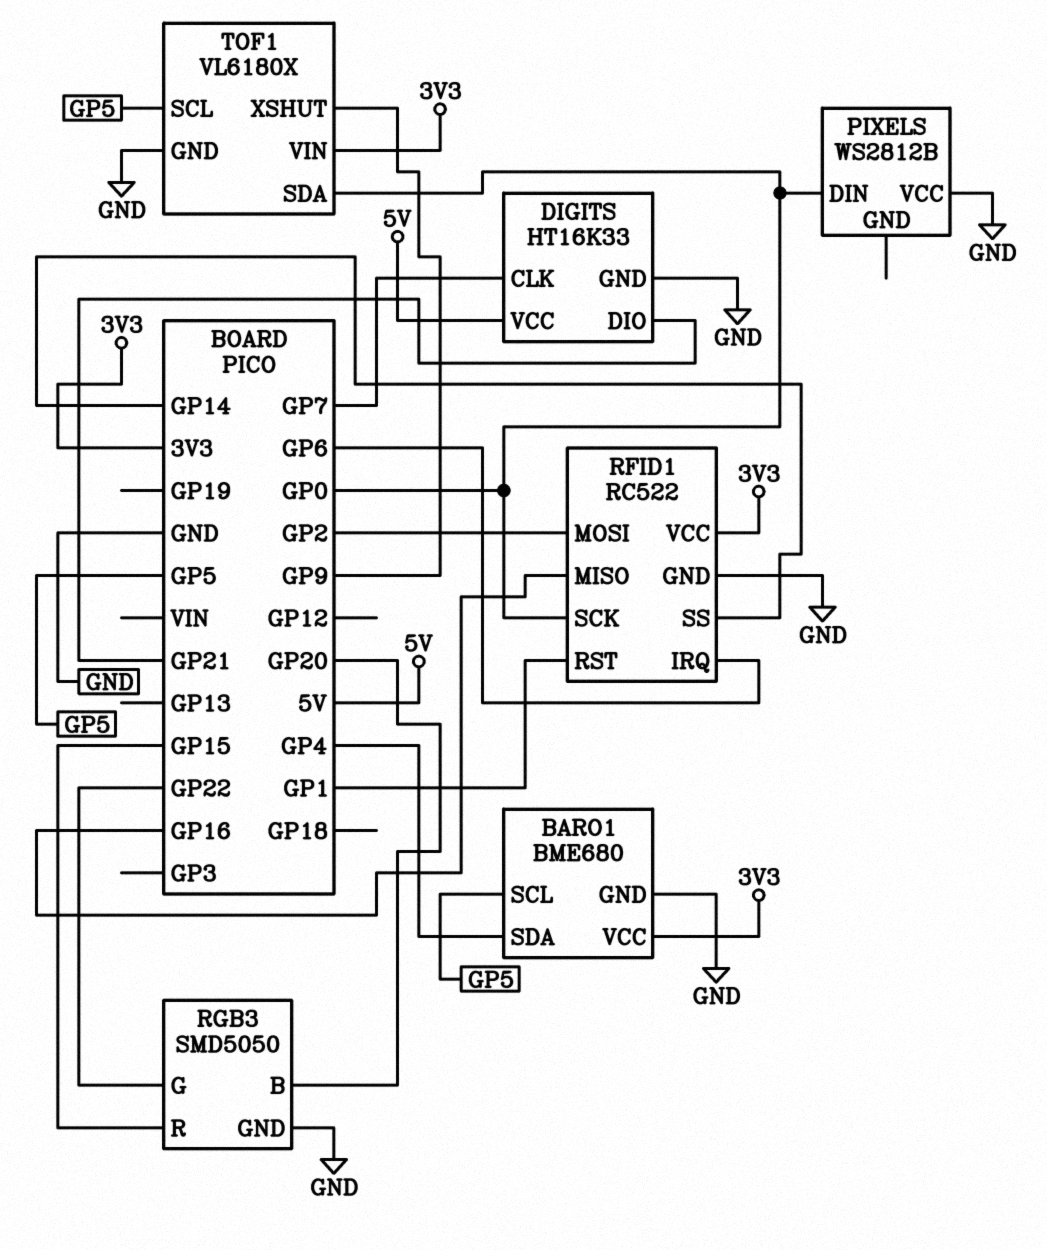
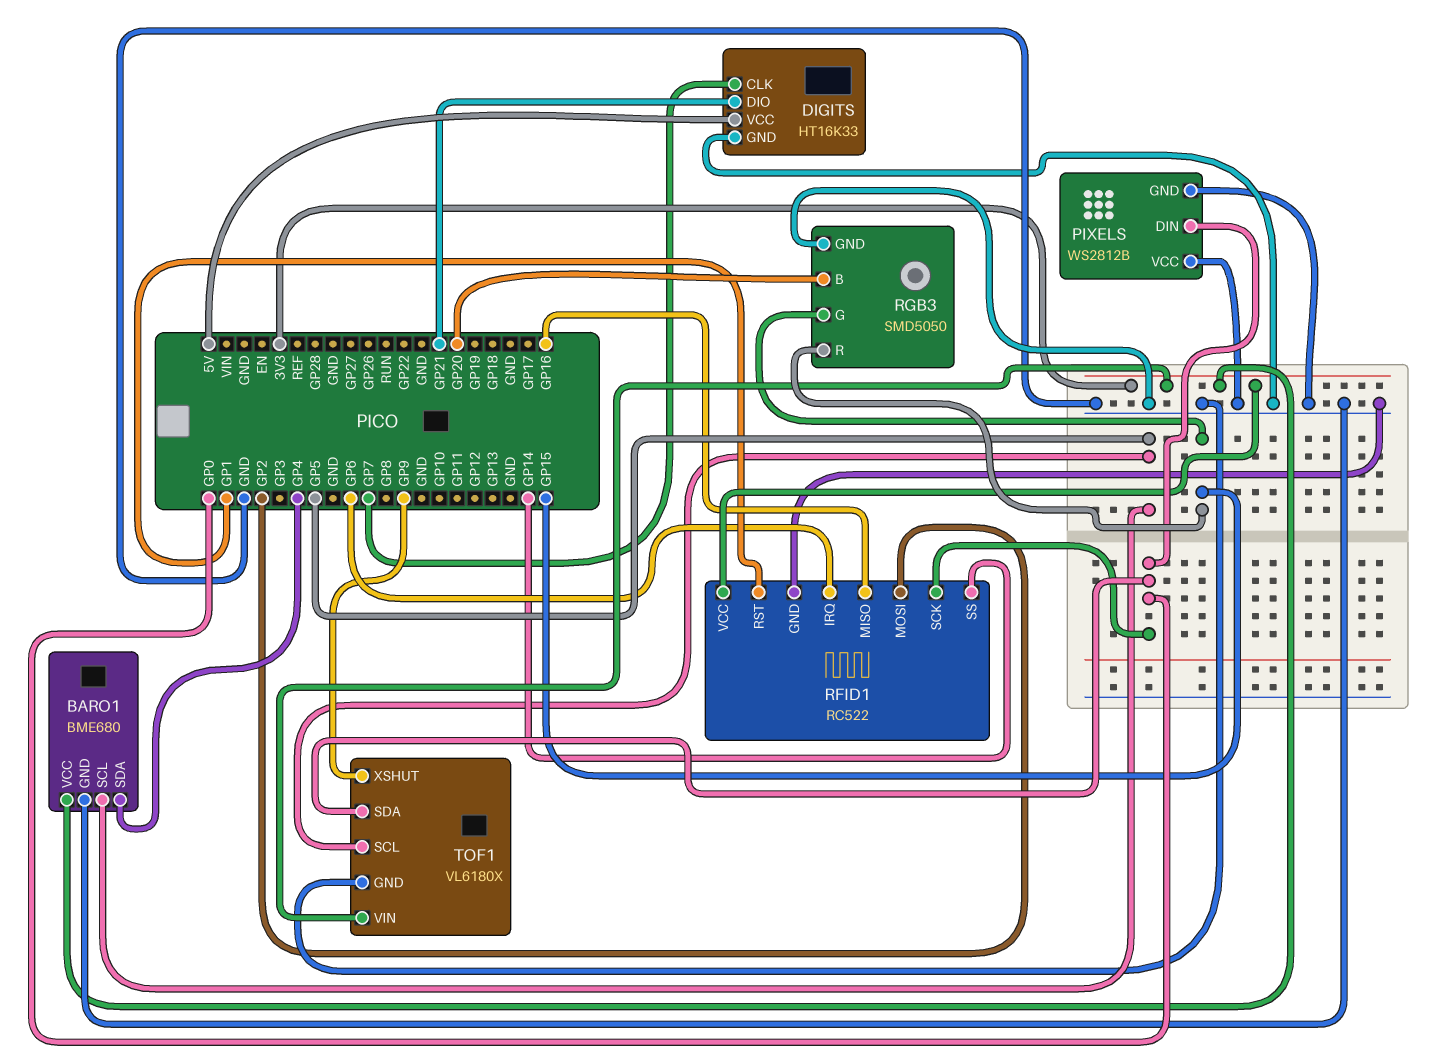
PIXELS pin GND: none -> GND
RGB3 pin G: GP22 -> GP15

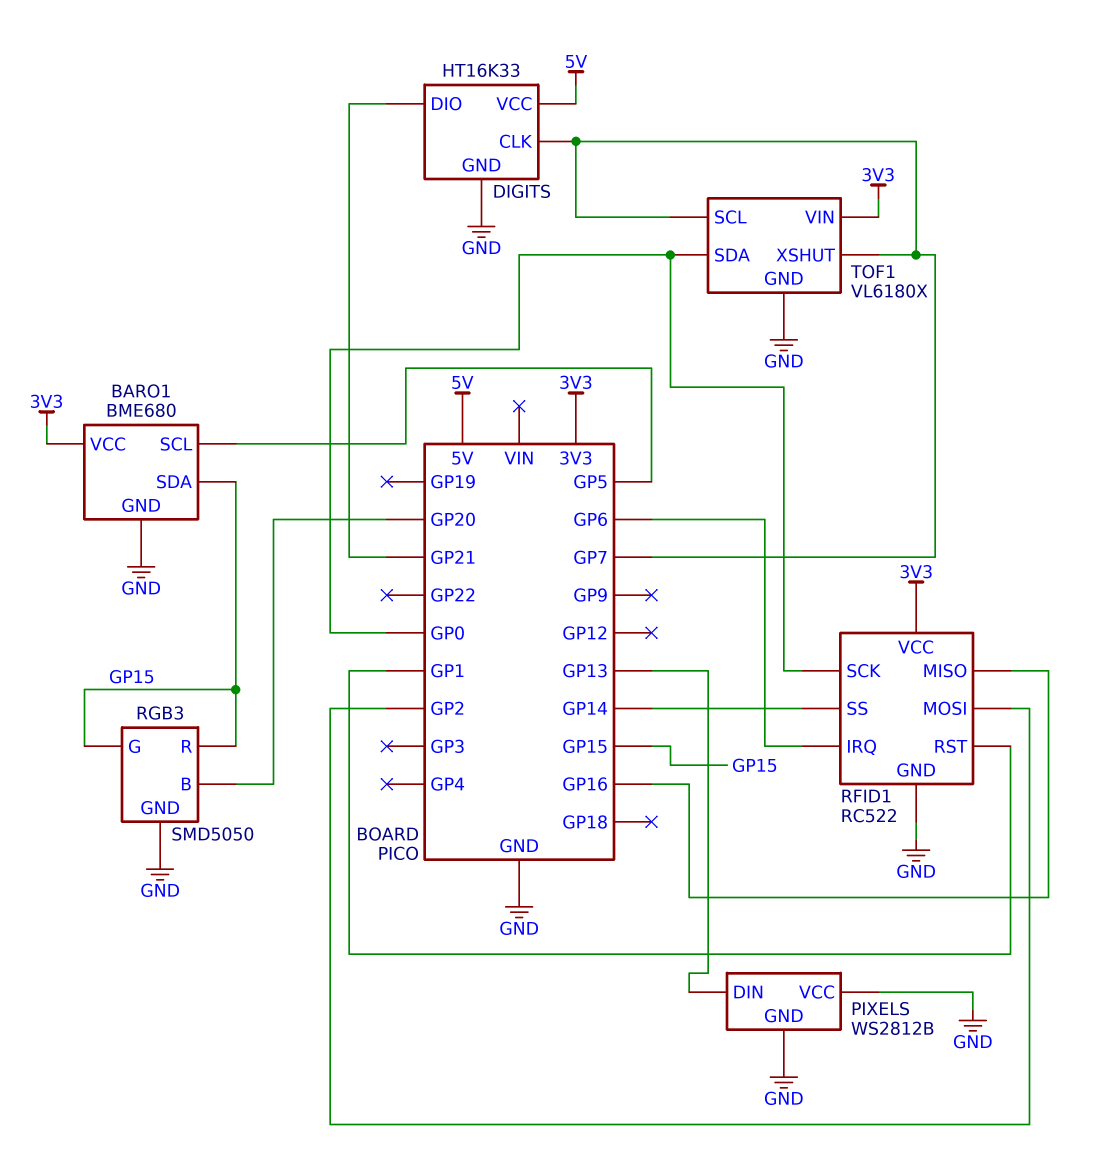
BARO1 pin SDA: GP4 -> GP15
PIXELS pin DIN: GP0 -> GP13
TOF1 pin SCL: GP5 -> GP7
TOF1 pin XSHUT: GP9 -> GP7

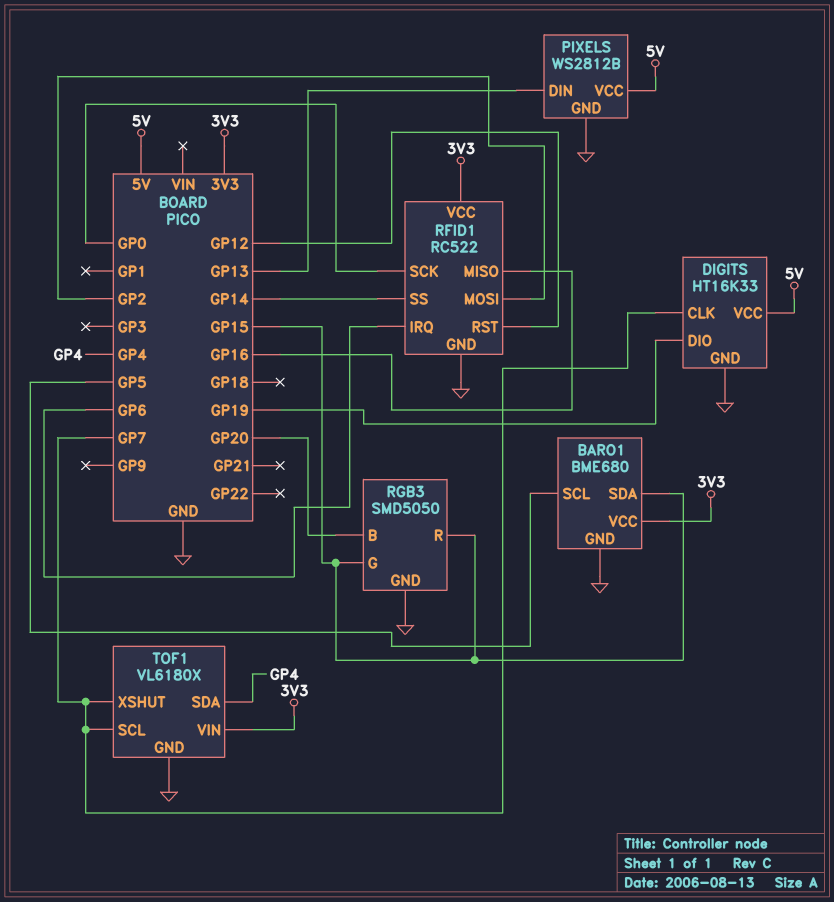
DIGITS pin DIO: GP21 -> GP19
PIXELS pin VCC: GND -> 5V
RFID1 pin RST: GP1 -> GP12
TOF1 pin SDA: GP0 -> GP4

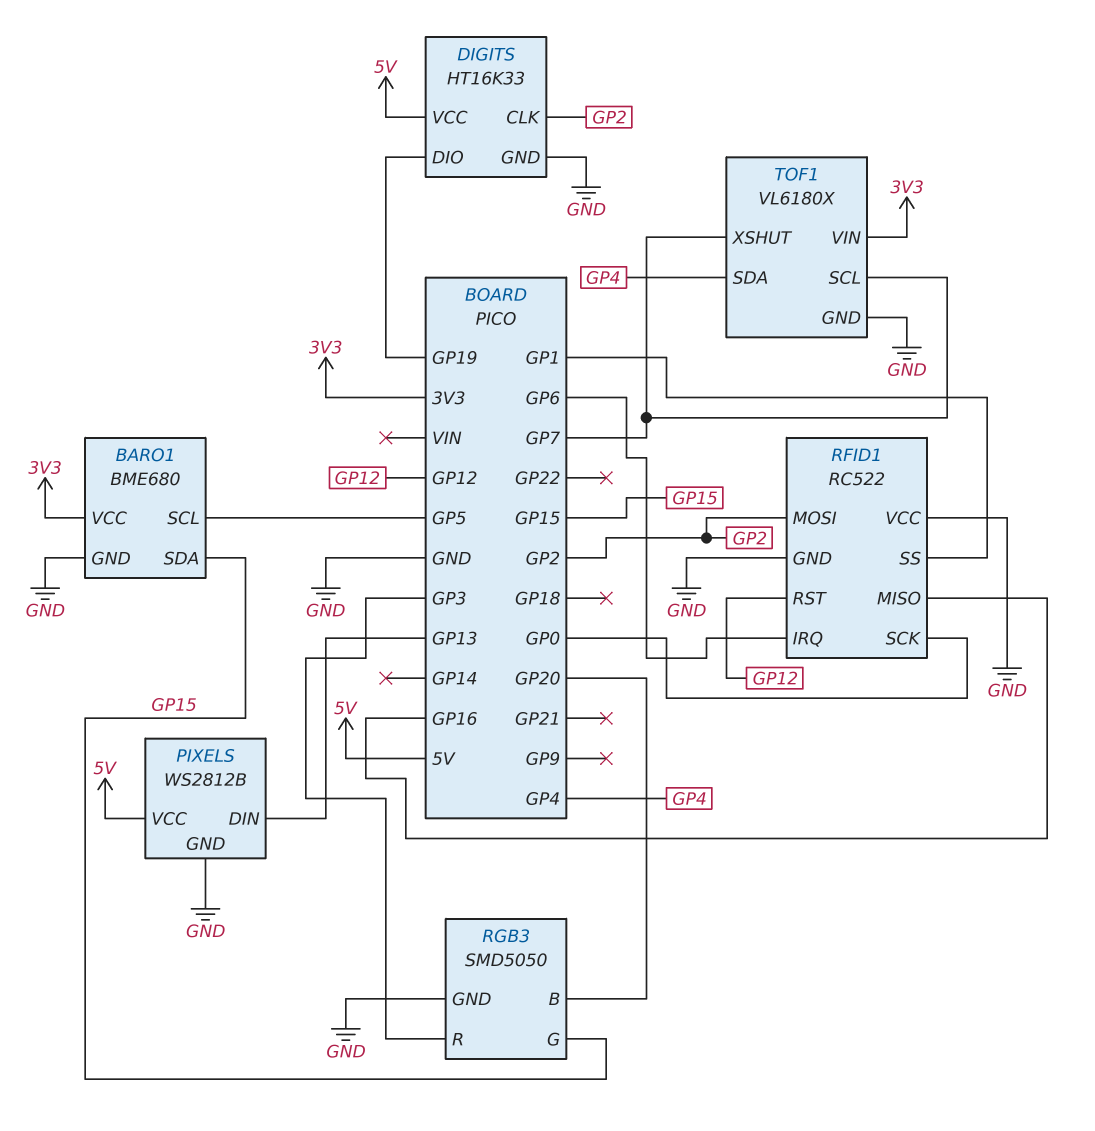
DIGITS pin CLK: GP7 -> GP2
RFID1 pin SS: GP14 -> GP1
RFID1 pin VCC: 3V3 -> GND
RGB3 pin R: GP15 -> GP3

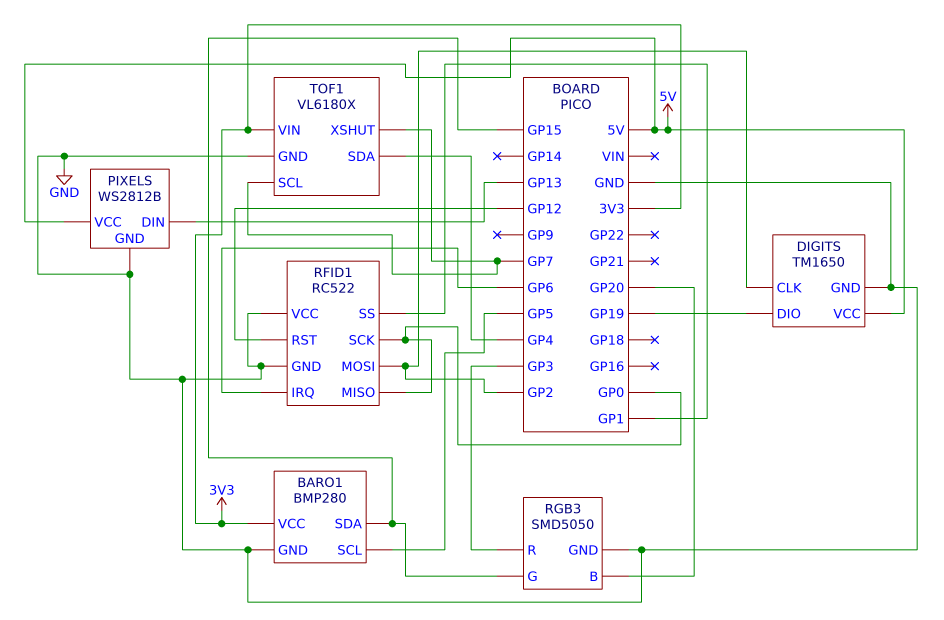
BARO1: BME680 -> BMP280
DIGITS: HT16K33 -> TM1650
RFID1 pin MISO: GP16 -> GP0

